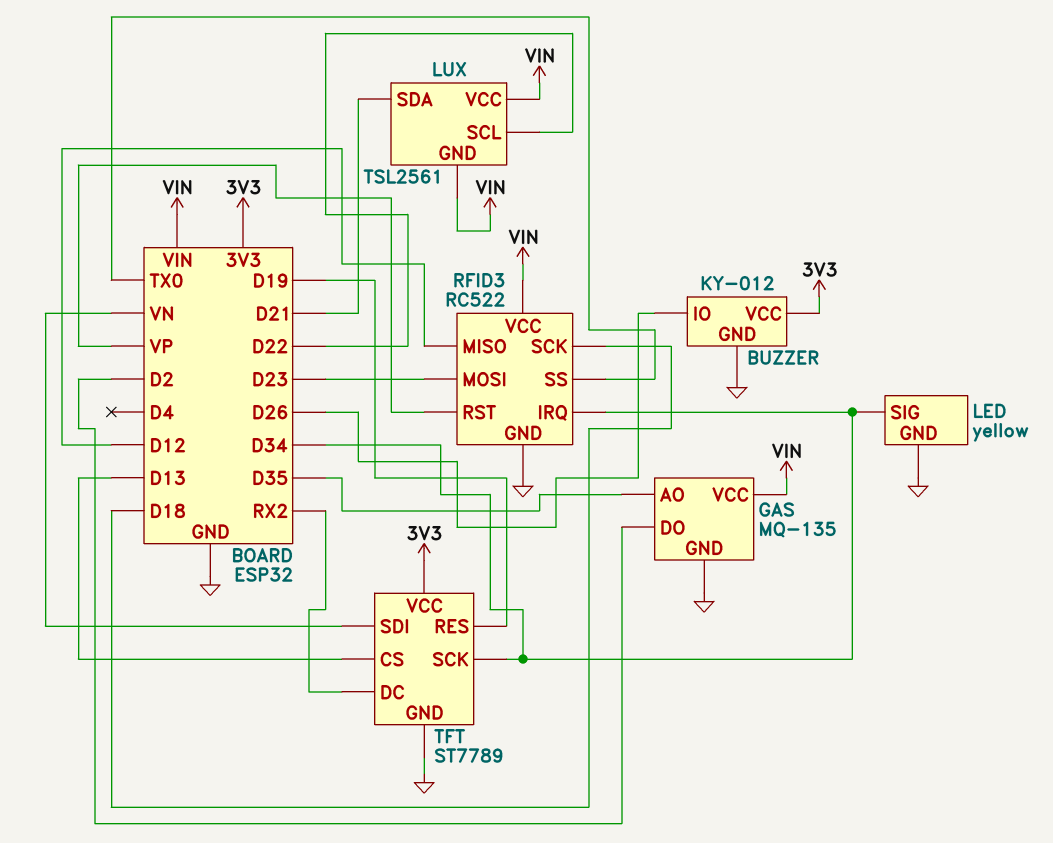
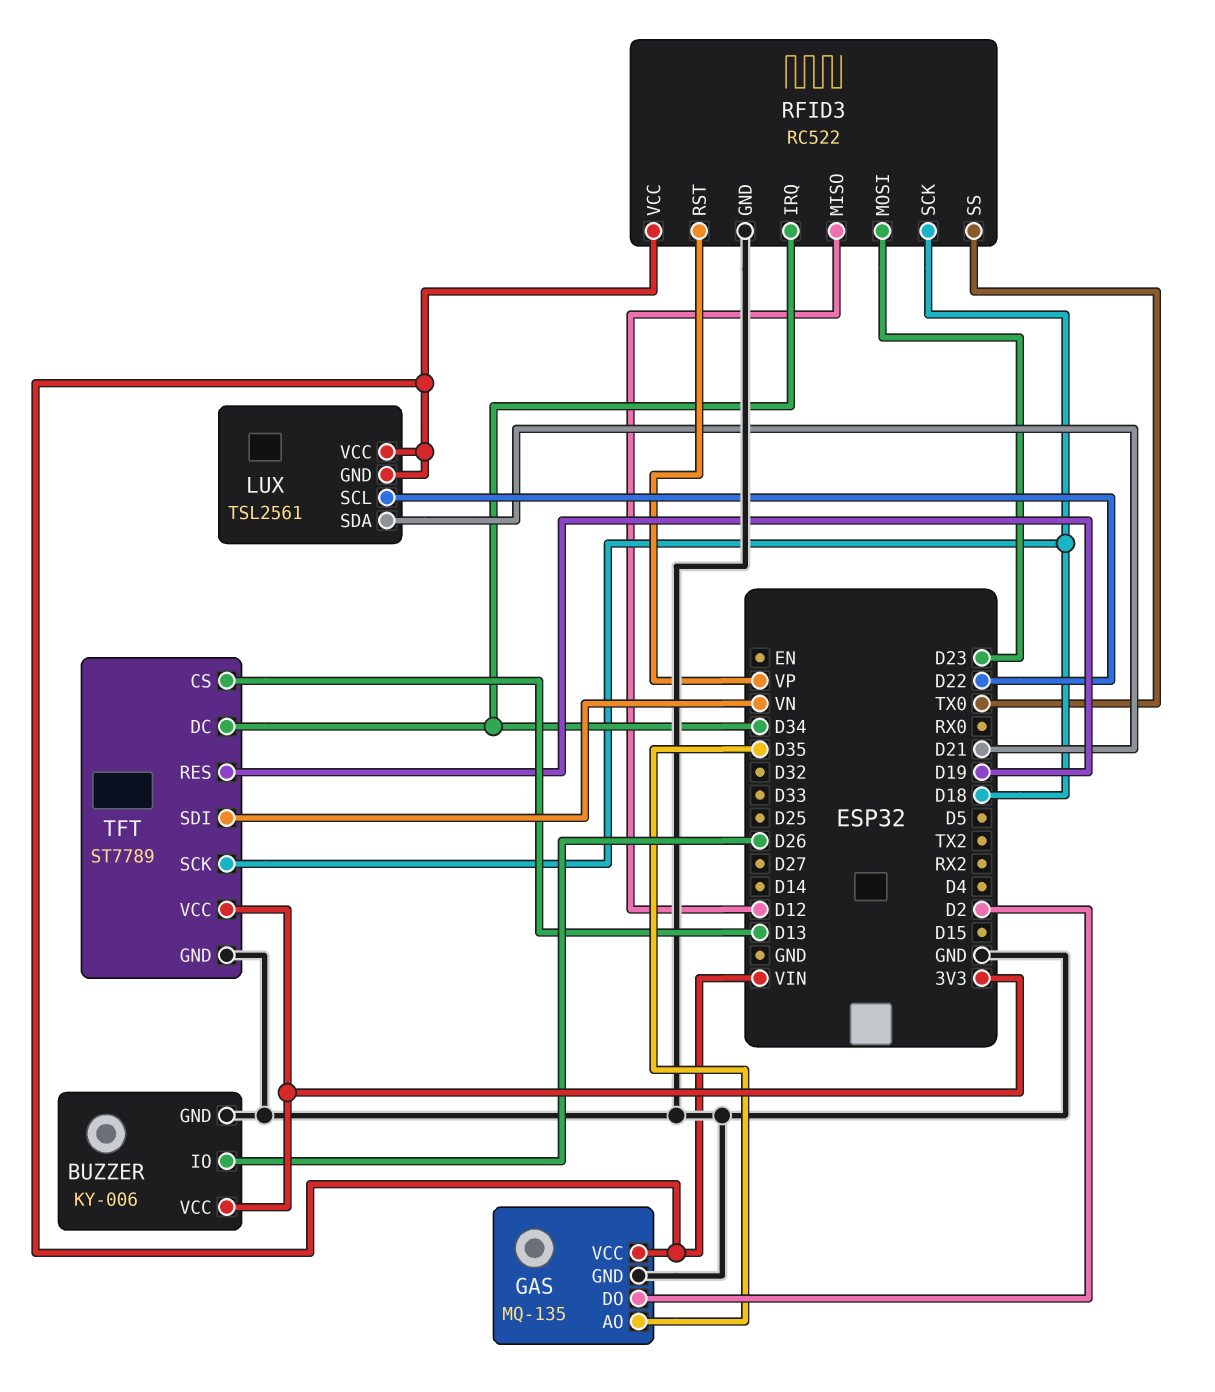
BUZZER: KY-012 -> KY-006
LED: yellow -> none
LED pin GND: GND -> none
LED pin SIG: D34 -> none
TFT pin DC: RX2 -> D34
TFT pin SCK: D34 -> D18

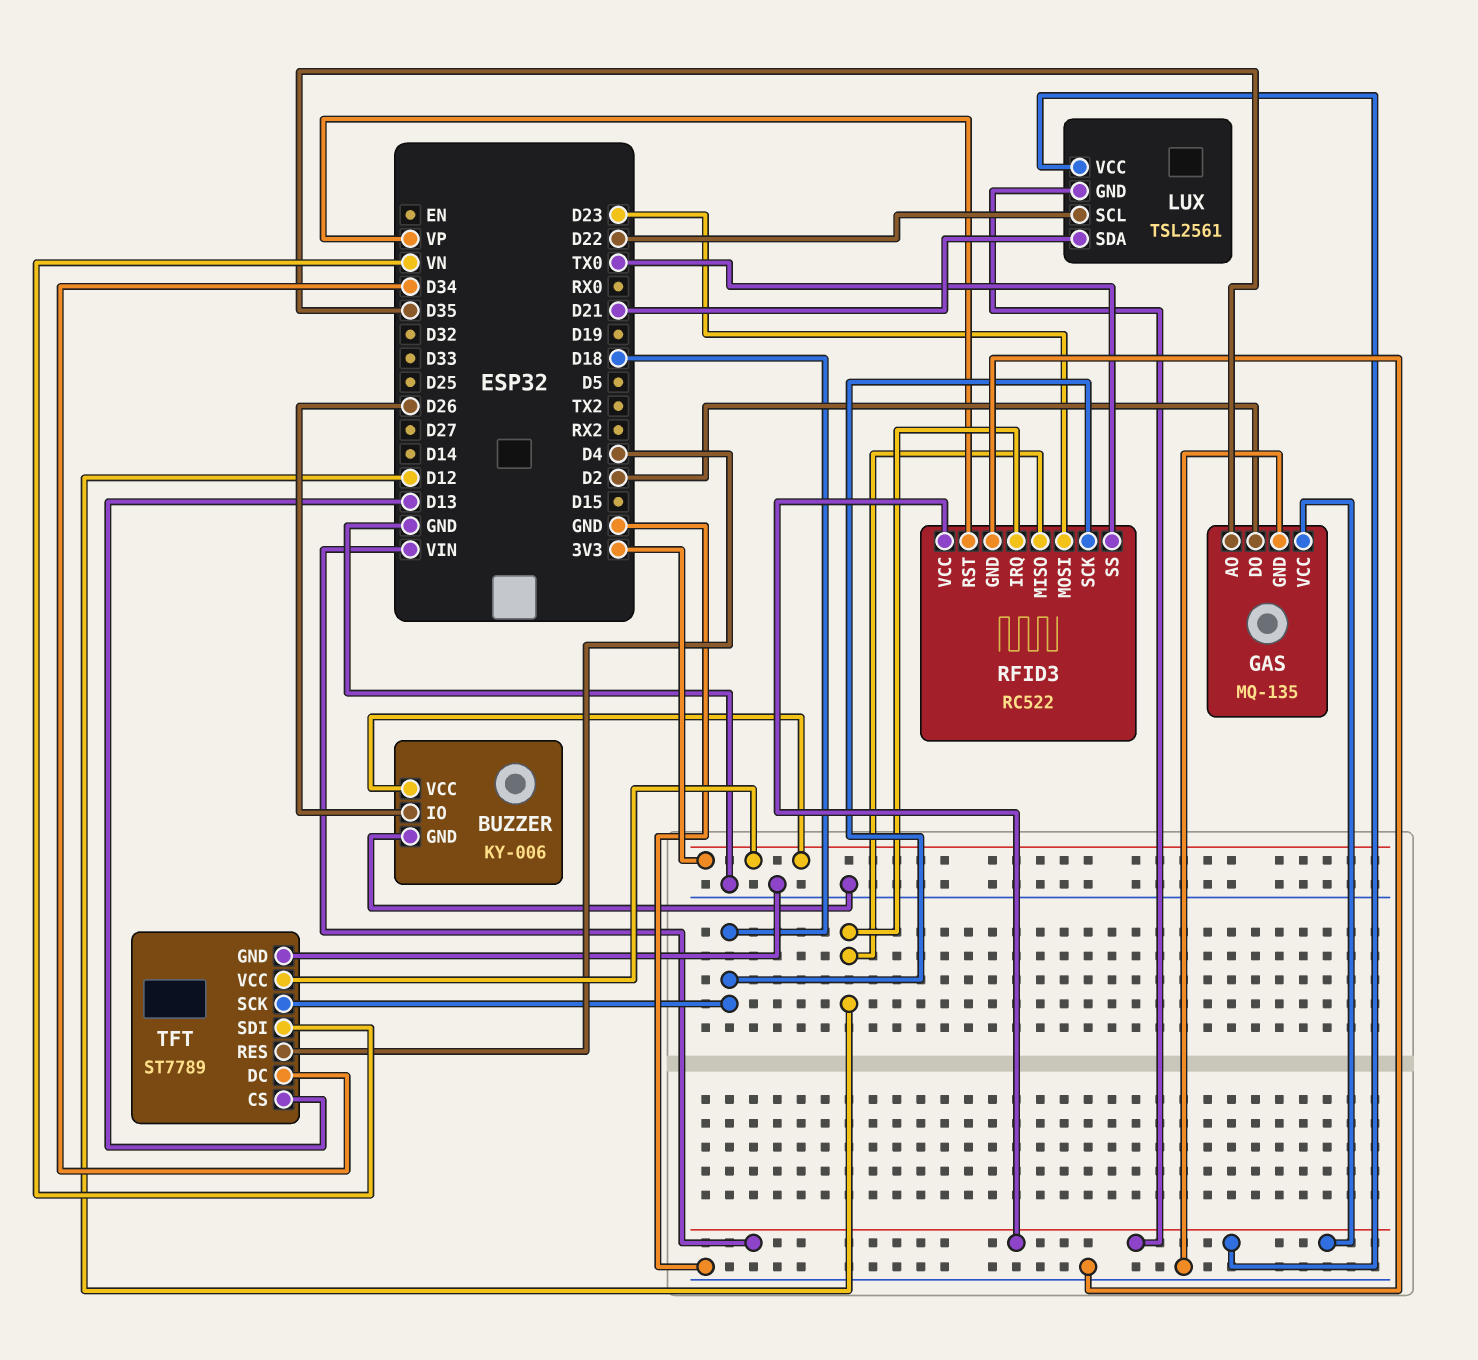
RFID3 pin IRQ: D34 -> D12
TFT pin RES: D19 -> D4

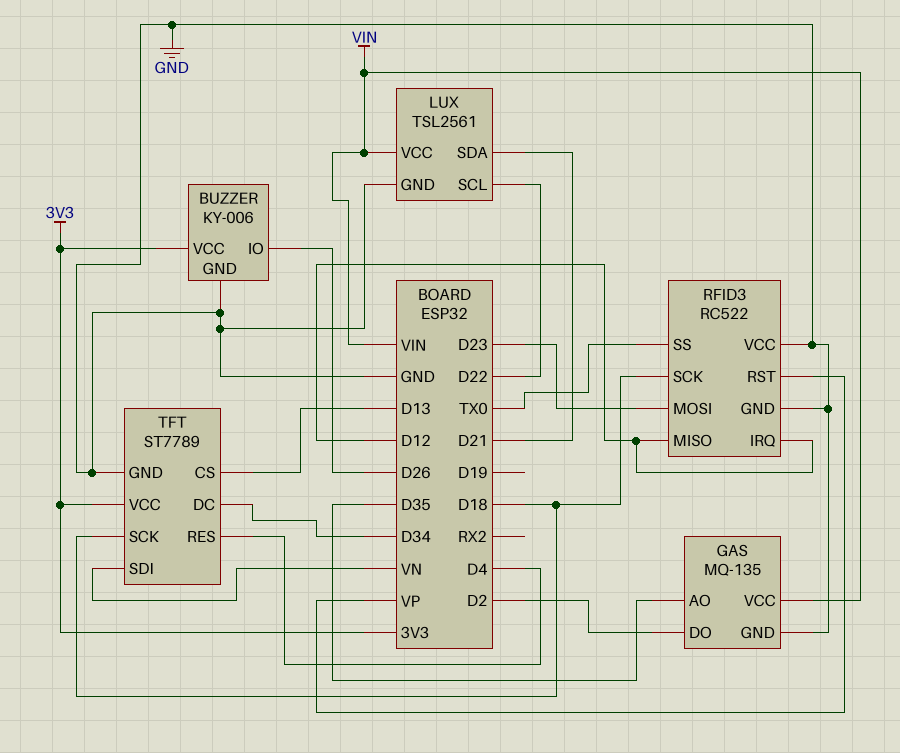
LUX pin GND: VIN -> GND
RFID3 pin VCC: VIN -> GND

